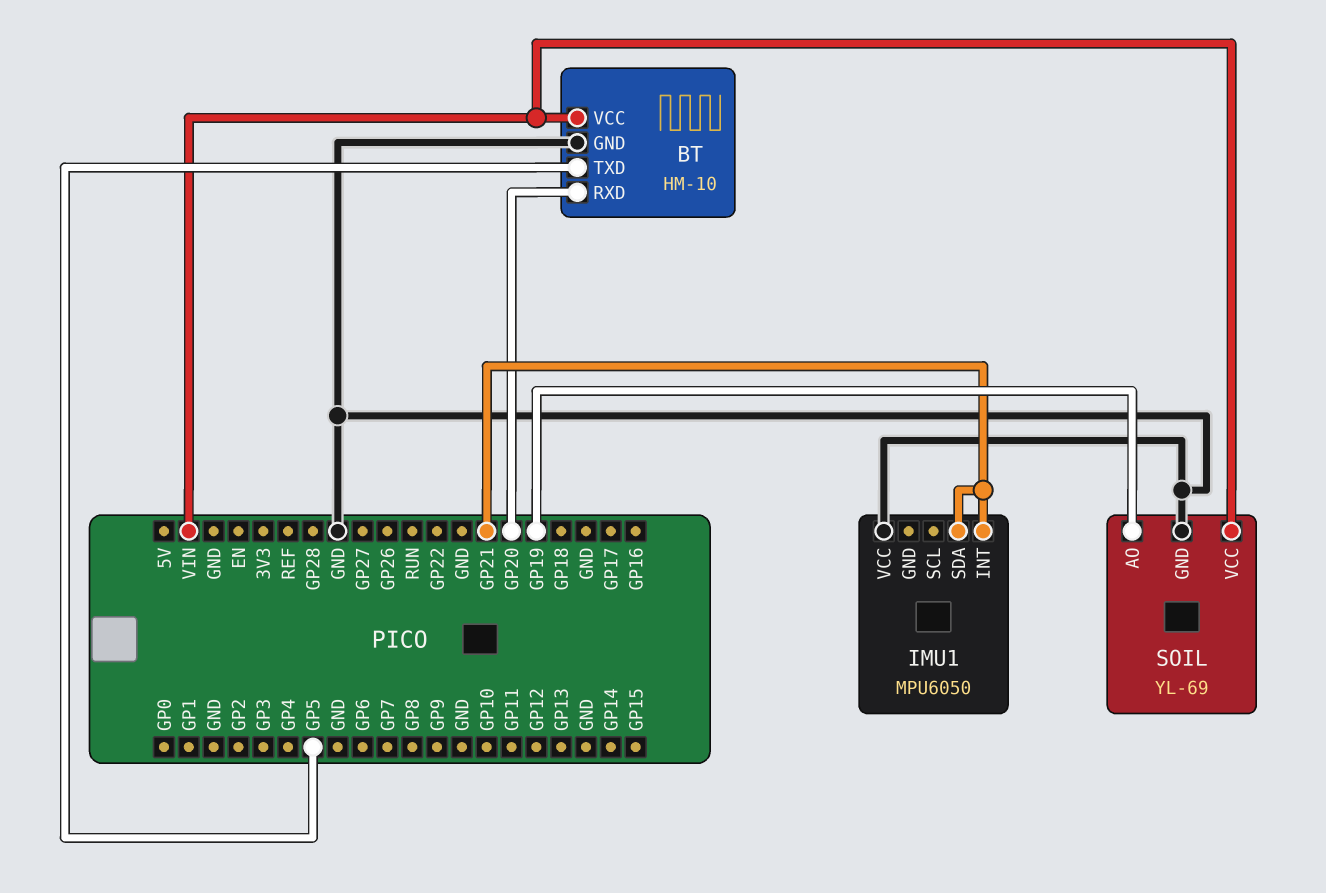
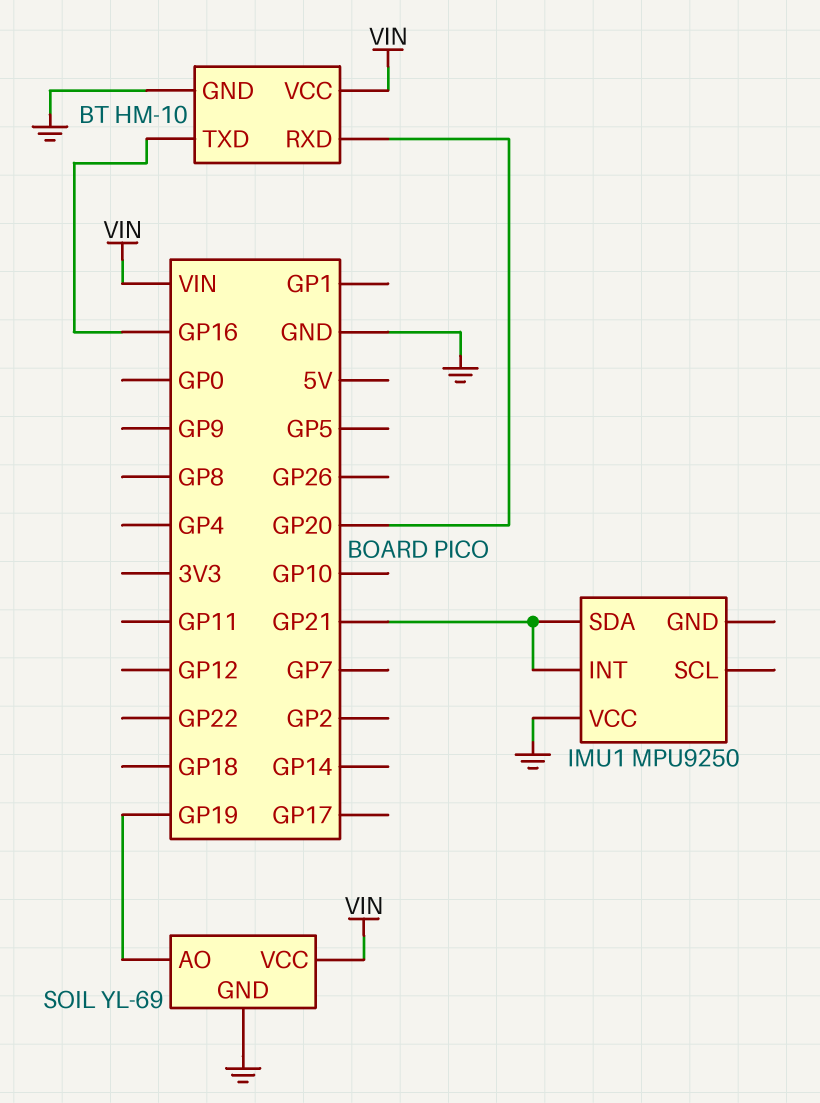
BT pin TXD: GP5 -> GP16
IMU1: MPU6050 -> MPU9250

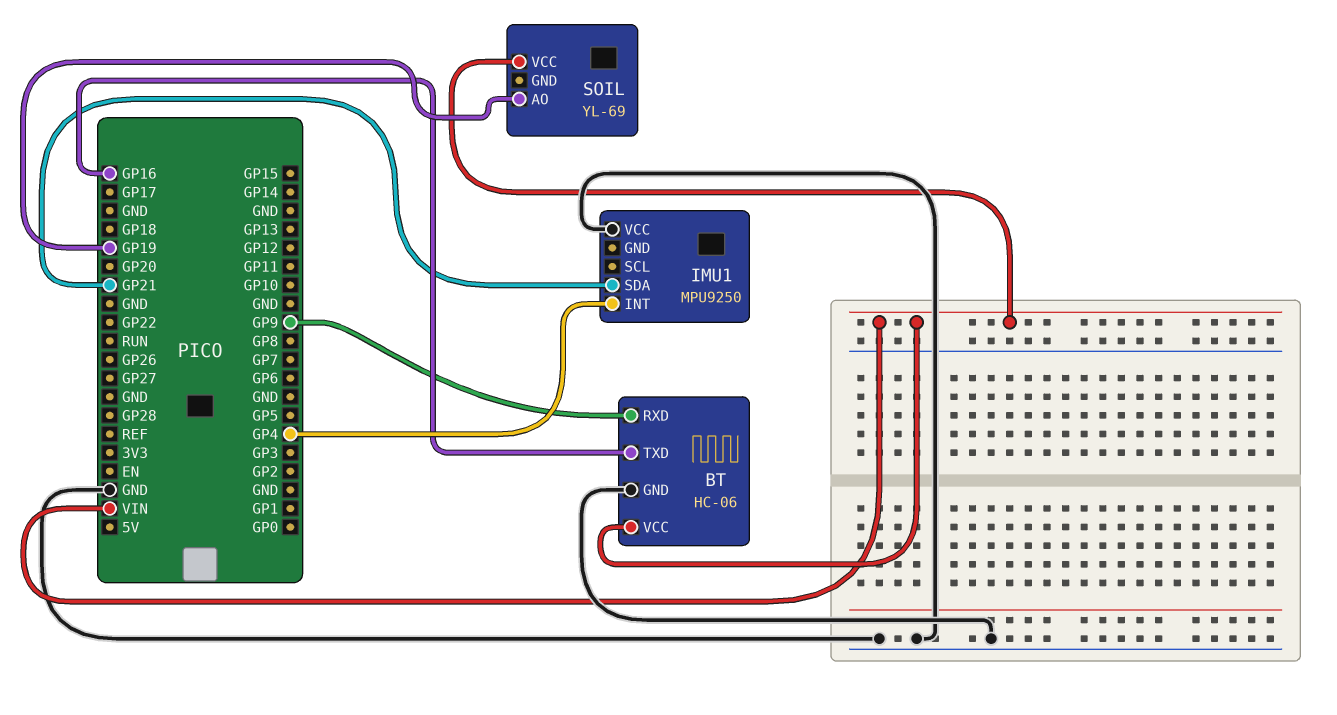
BT: HM-10 -> HC-06
BT pin RXD: GP20 -> GP9
IMU1 pin INT: GP21 -> GP4
SOIL pin GND: GND -> none

